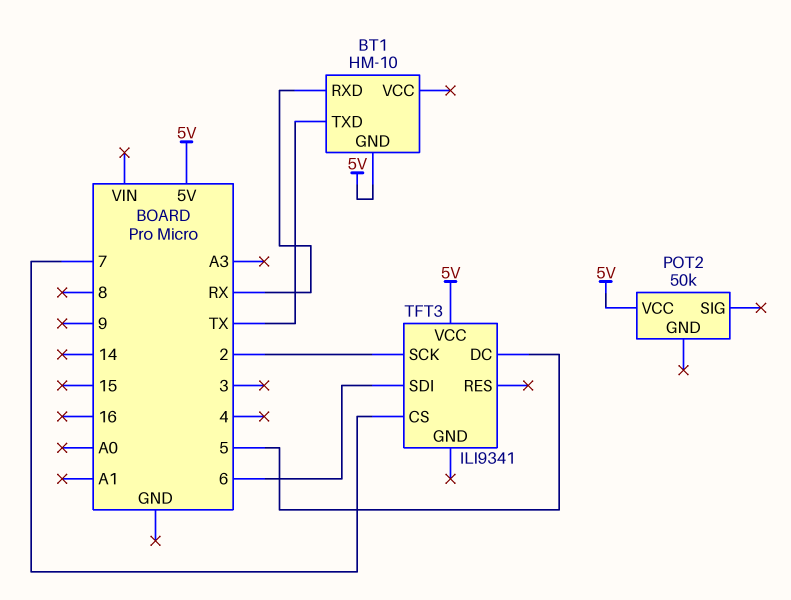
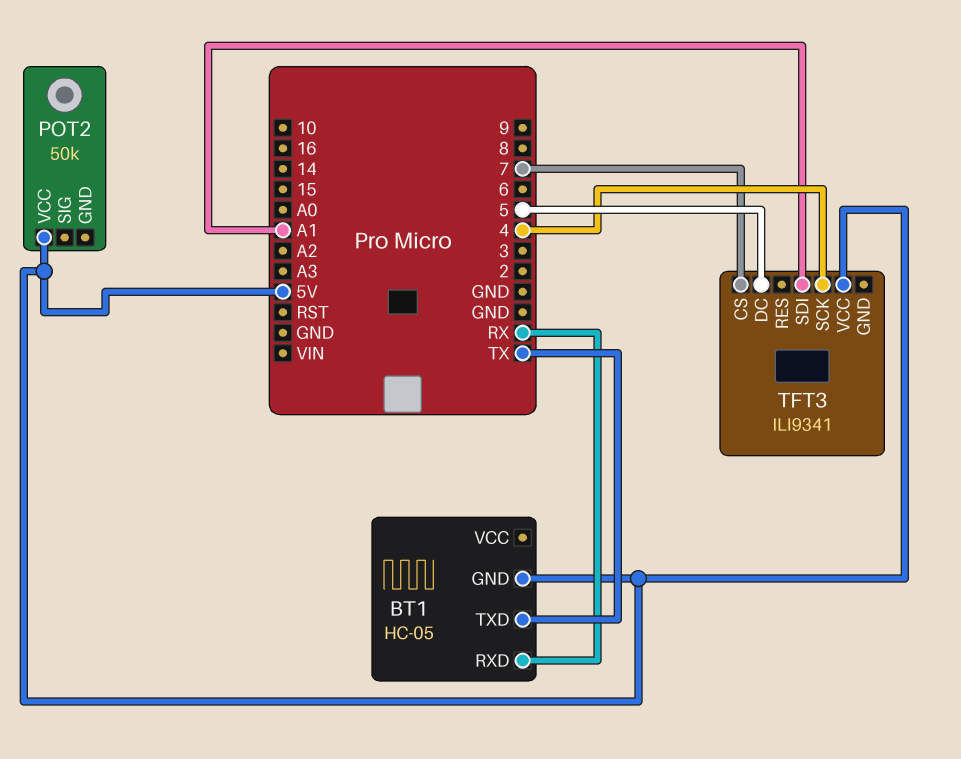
BT1: HM-10 -> HC-05
TFT3 pin SCK: 2 -> 4
TFT3 pin SDI: 6 -> A1

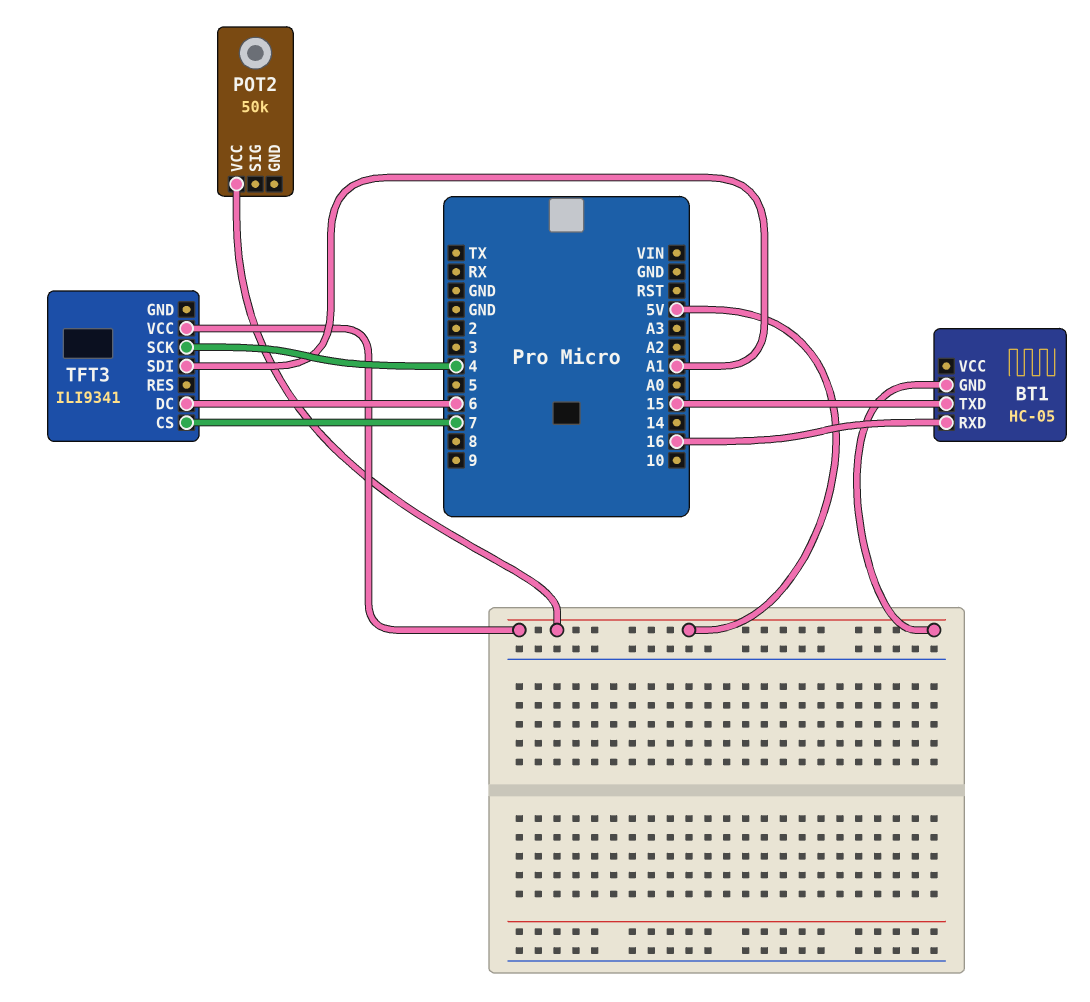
BT1 pin RXD: RX -> 16
BT1 pin TXD: TX -> 15
TFT3 pin DC: 5 -> 6

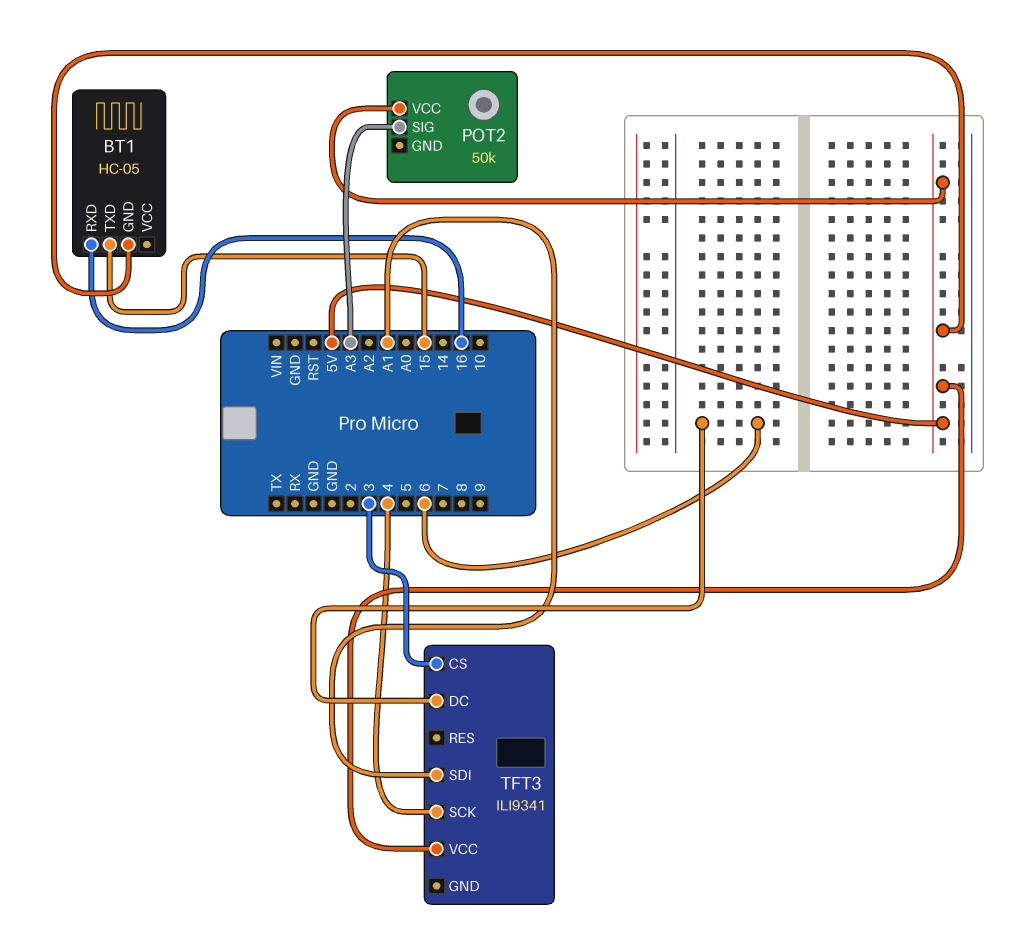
POT2 pin SIG: none -> A3
TFT3 pin CS: 7 -> 3

